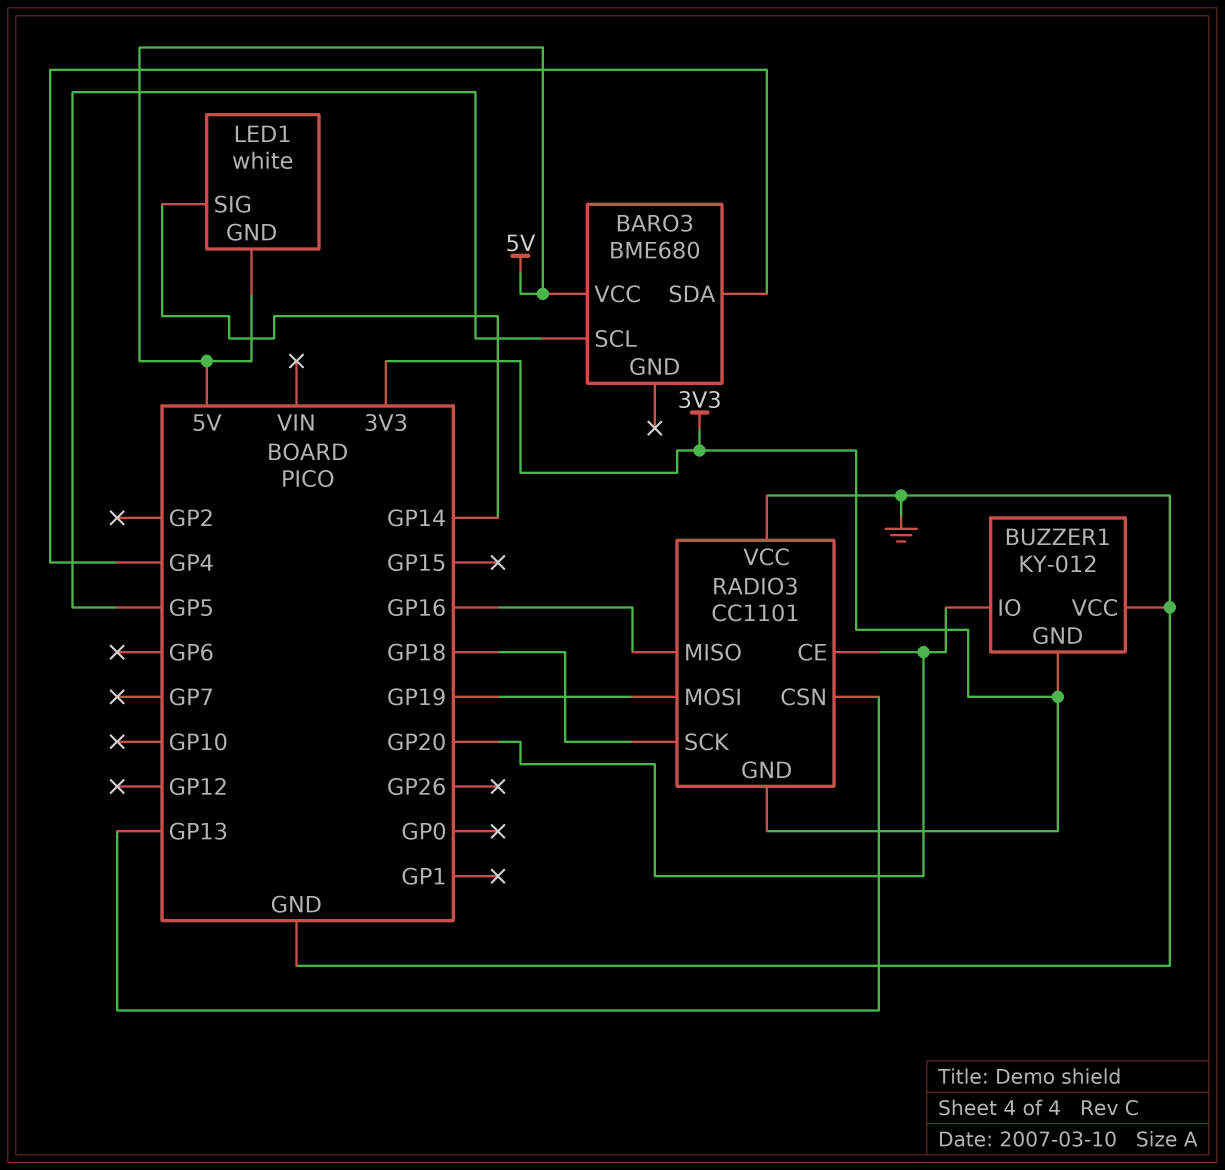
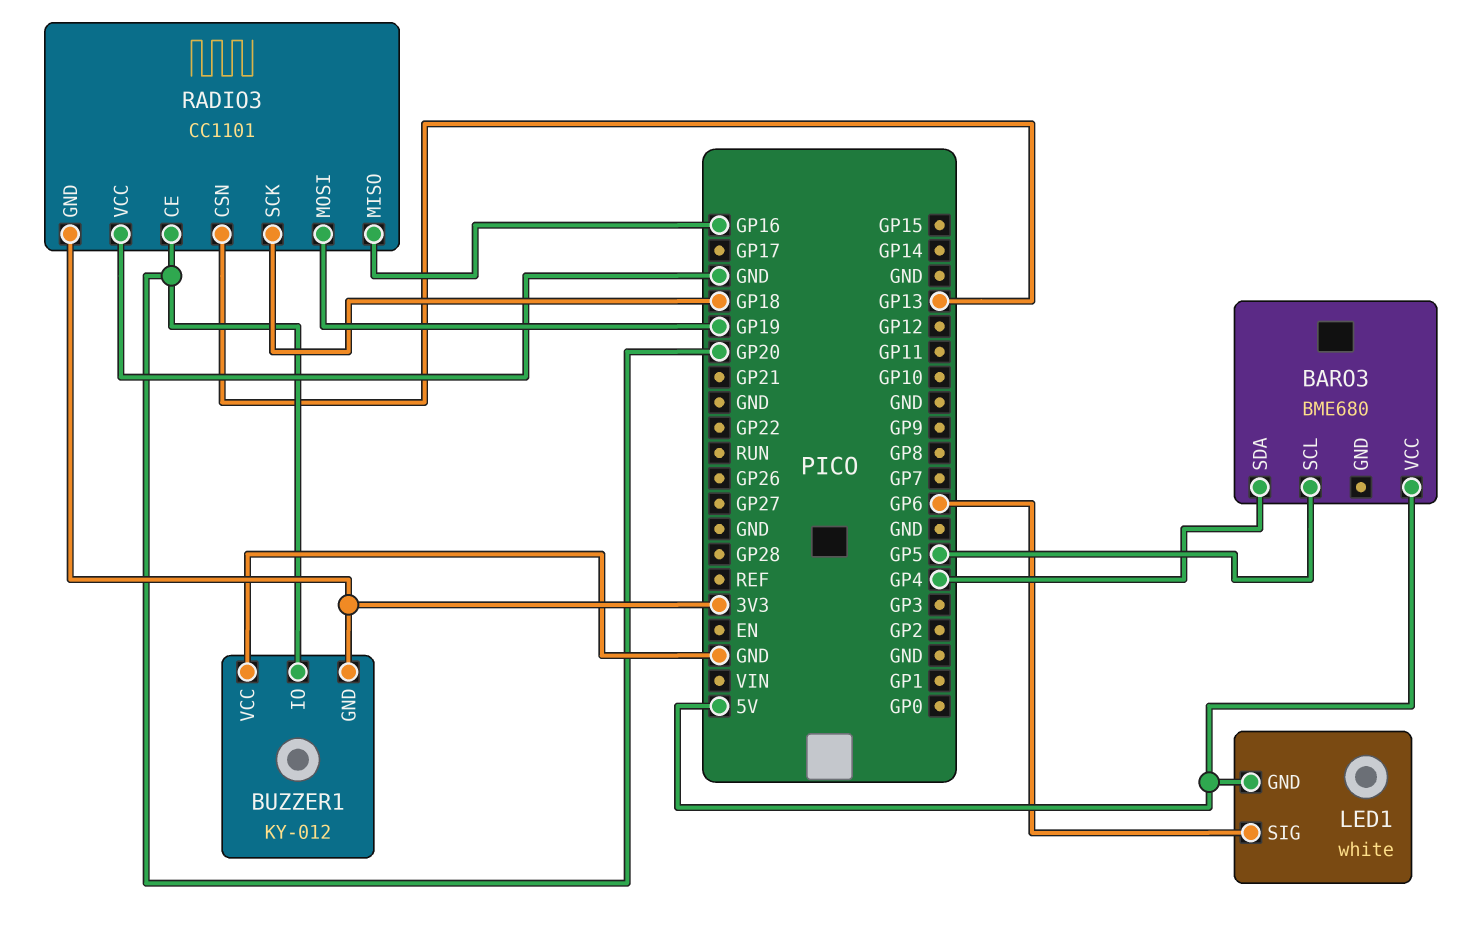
LED1 pin SIG: GP14 -> GP6

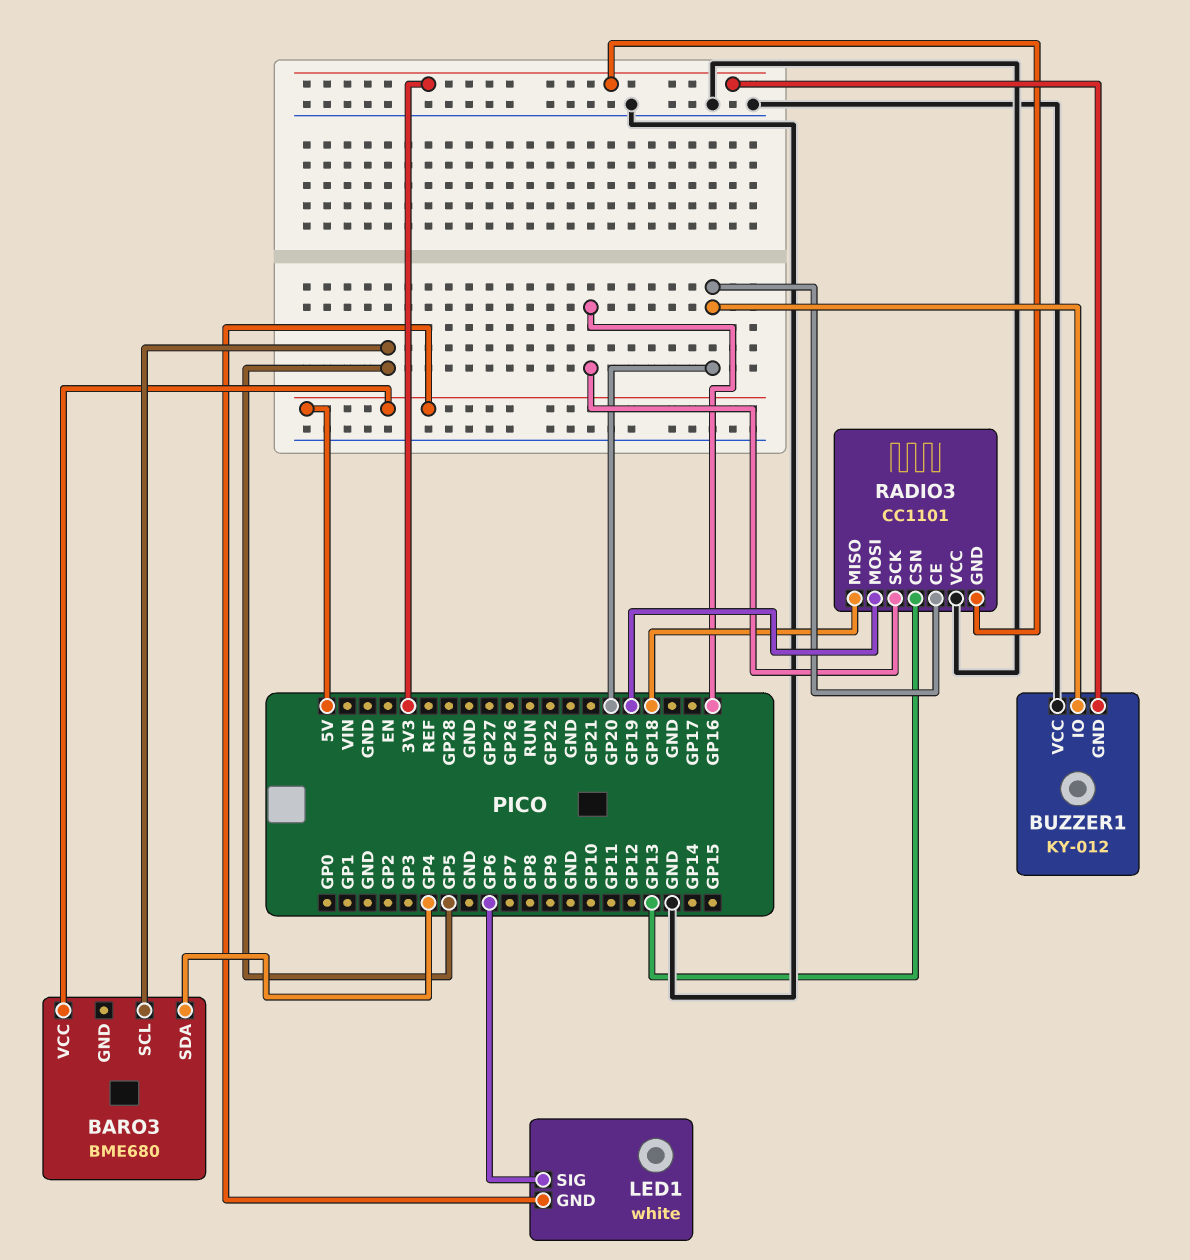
RADIO3 pin MISO: GP16 -> GP18
RADIO3 pin SCK: GP18 -> GP16

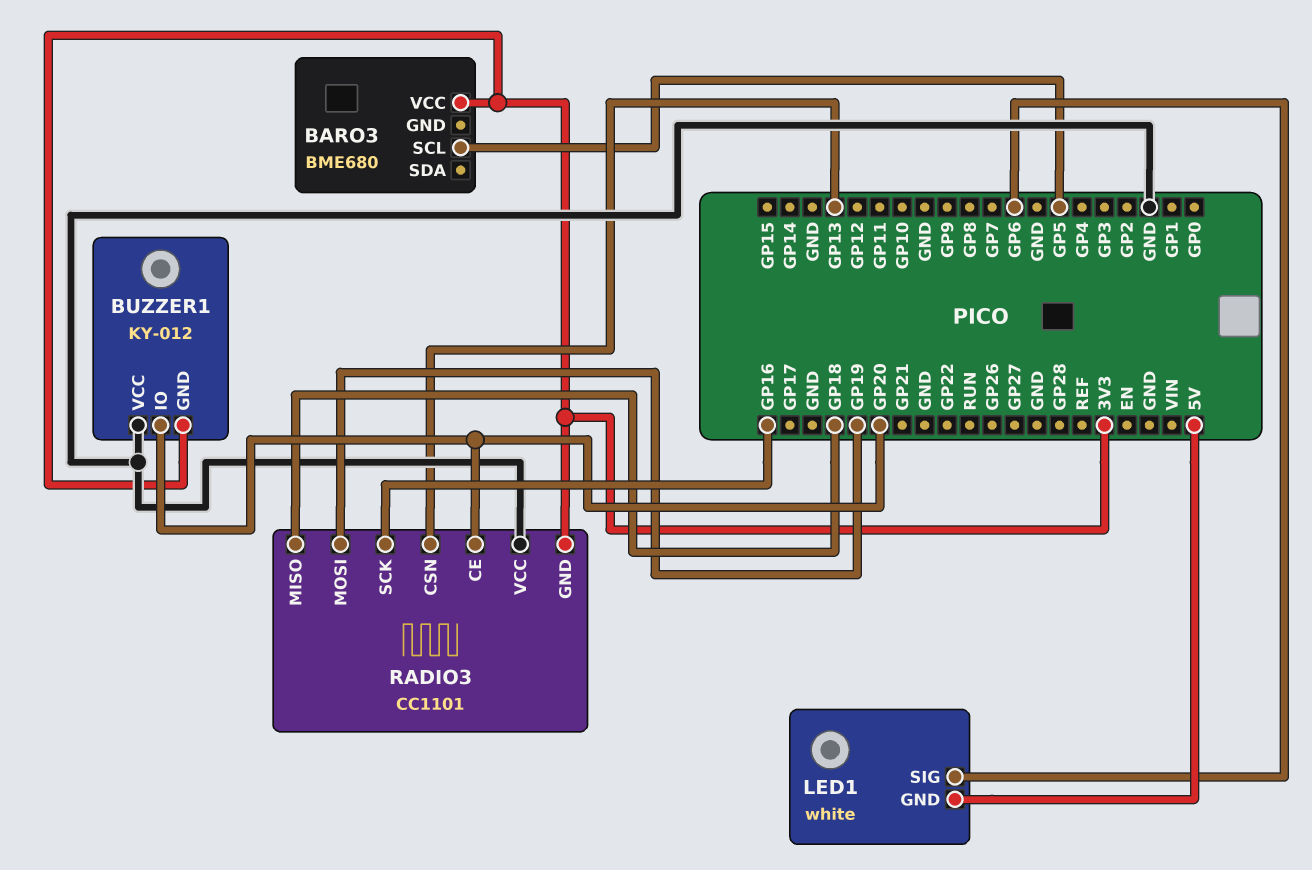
BARO3 pin SDA: GP4 -> none
BARO3 pin VCC: 5V -> 3V3

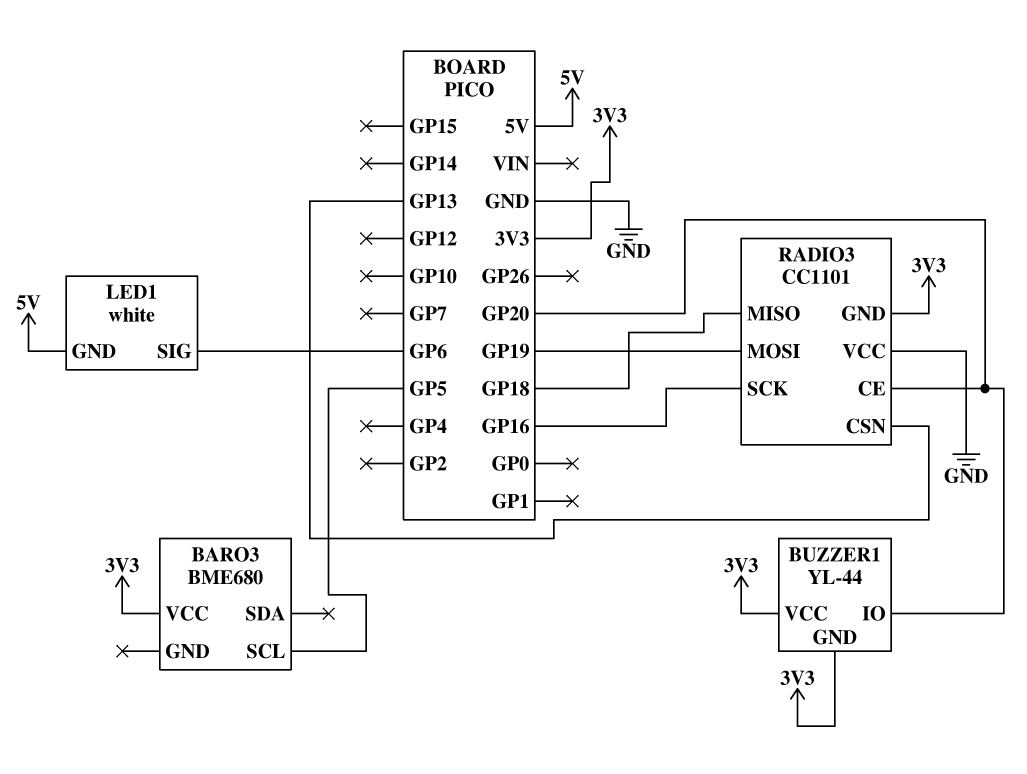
BUZZER1: KY-012 -> YL-44
BUZZER1 pin VCC: GND -> 3V3

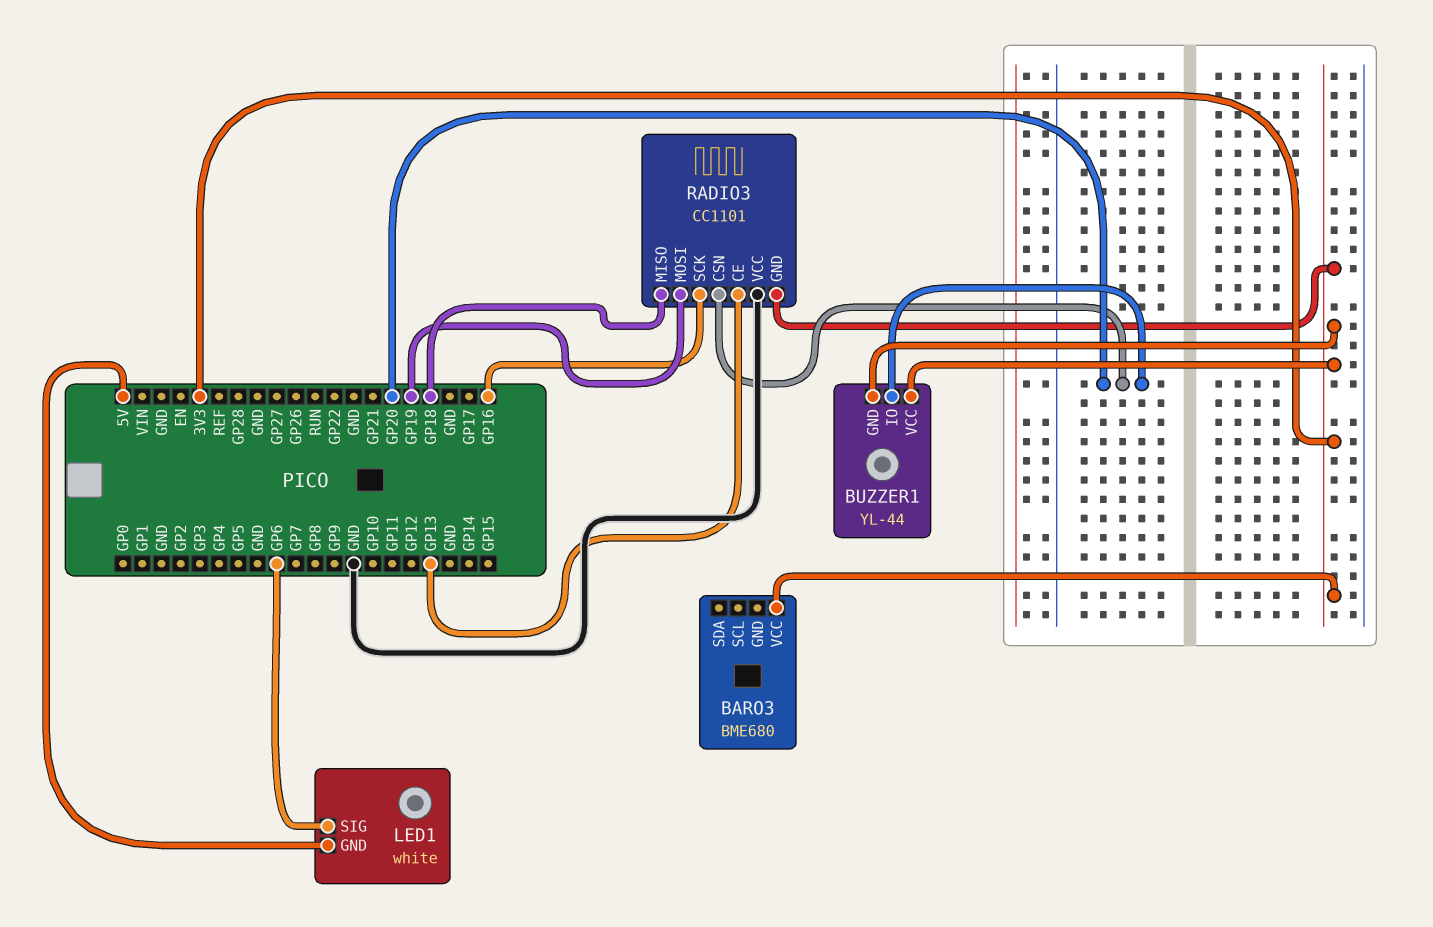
BARO3 pin SCL: GP5 -> none
RADIO3 pin CE: GP20 -> GP13
RADIO3 pin CSN: GP13 -> GP20

